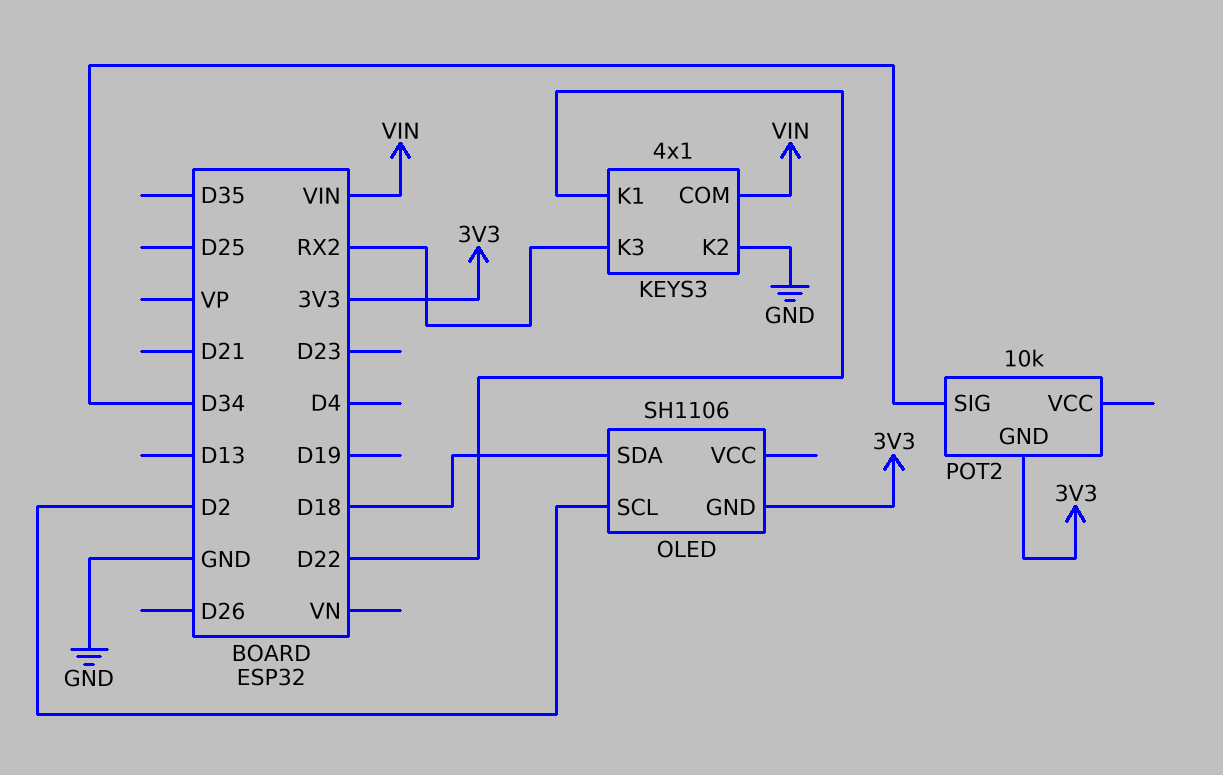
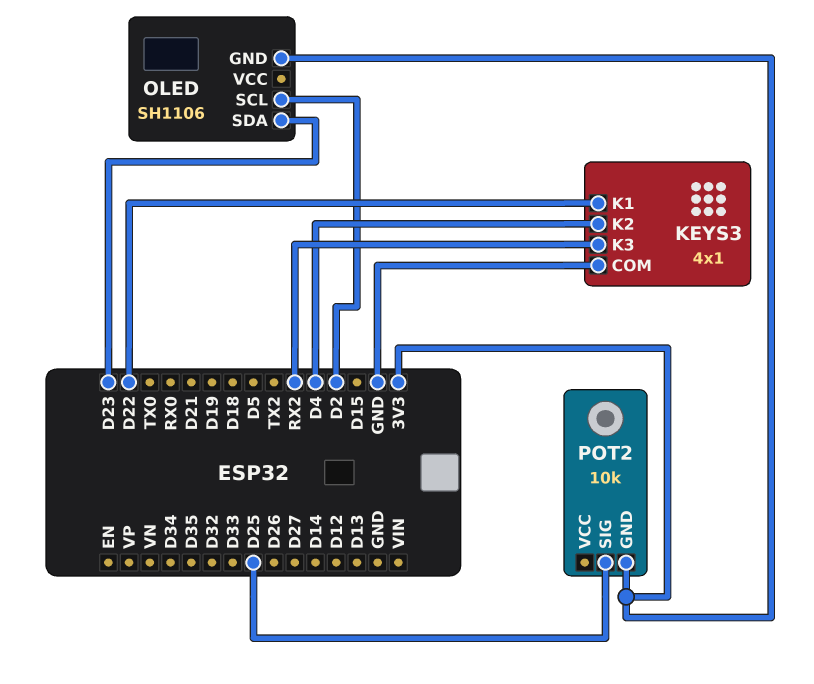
KEYS3 pin COM: VIN -> GND
KEYS3 pin K2: GND -> D4
OLED pin SDA: D18 -> D23
POT2 pin SIG: D34 -> D25

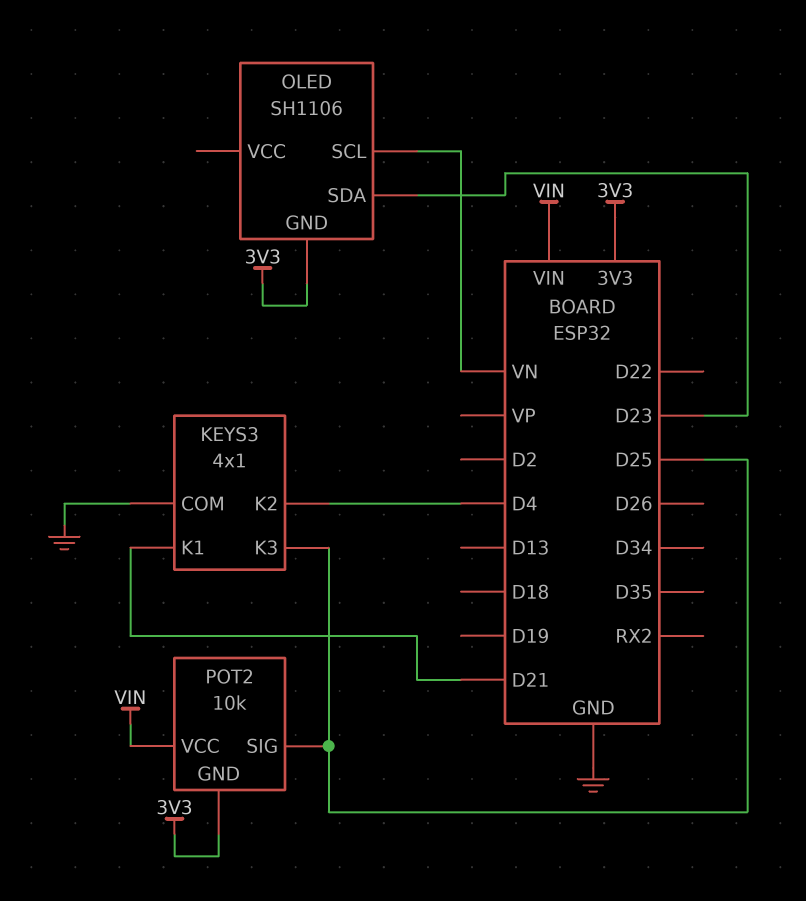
KEYS3 pin K1: D22 -> D21
KEYS3 pin K3: RX2 -> D25
OLED pin SCL: D2 -> VN
POT2 pin VCC: none -> VIN

